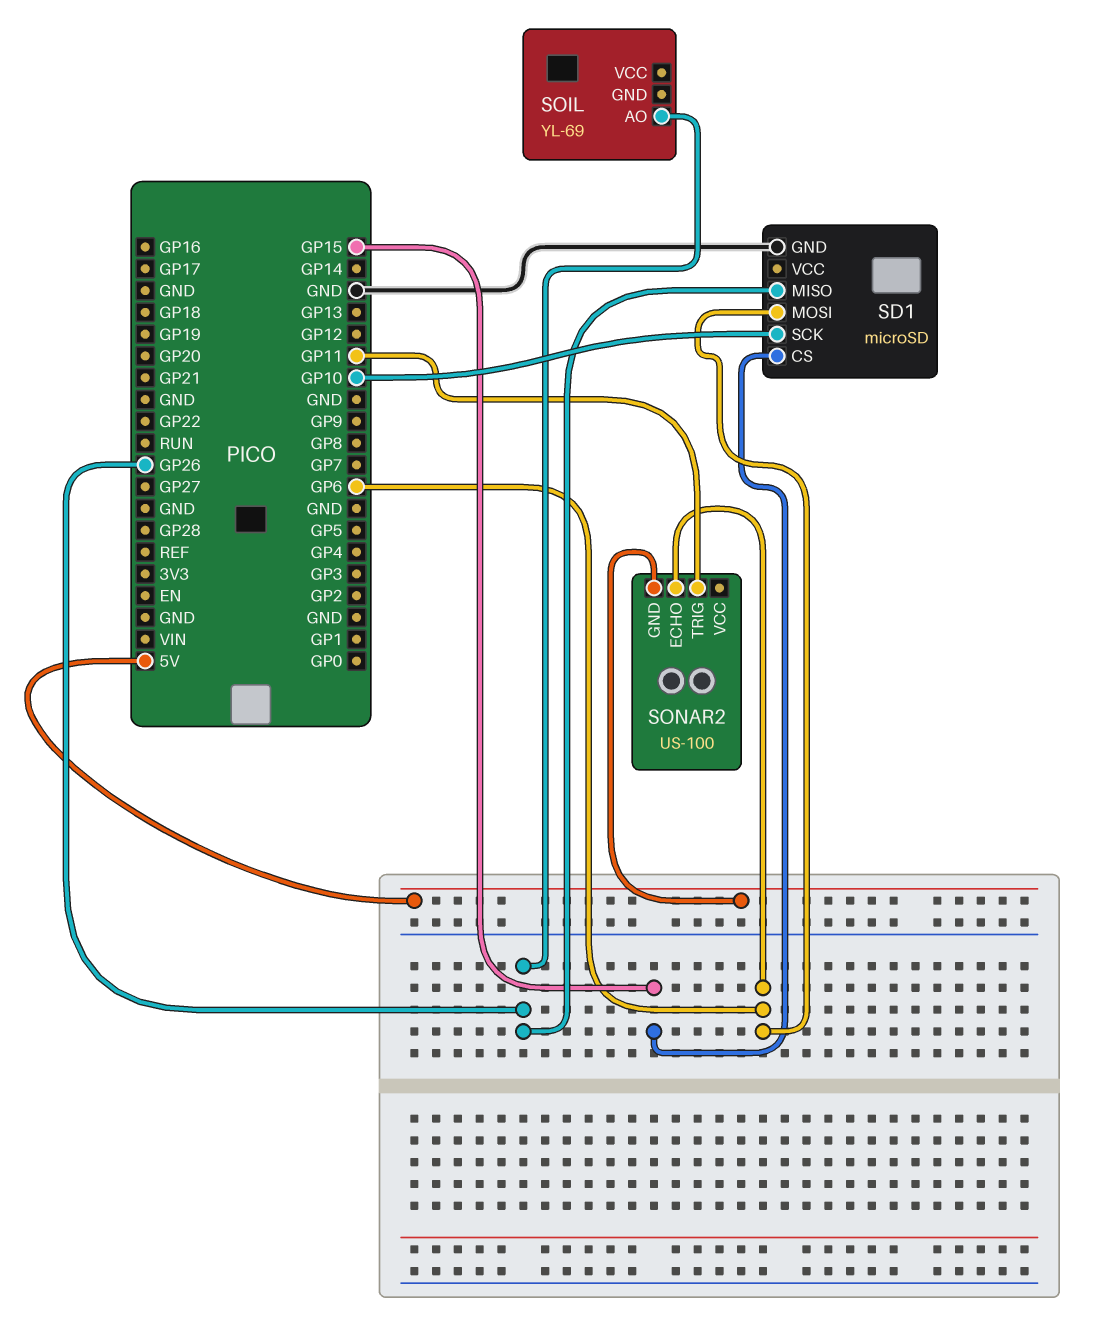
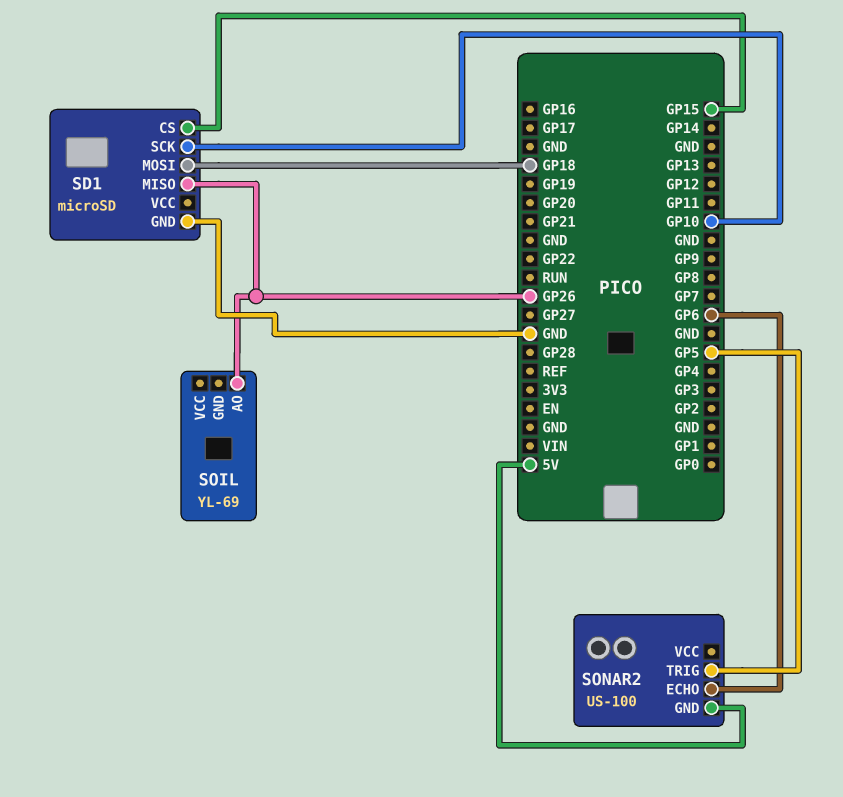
SD1 pin MOSI: GP6 -> GP18
SONAR2 pin TRIG: GP11 -> GP5

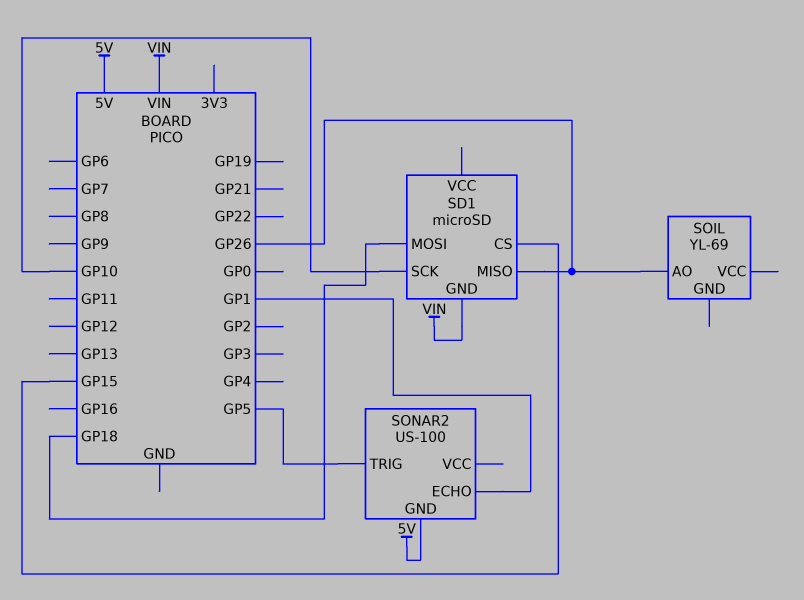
SD1 pin GND: GND -> VIN
SONAR2 pin ECHO: GP6 -> GP1

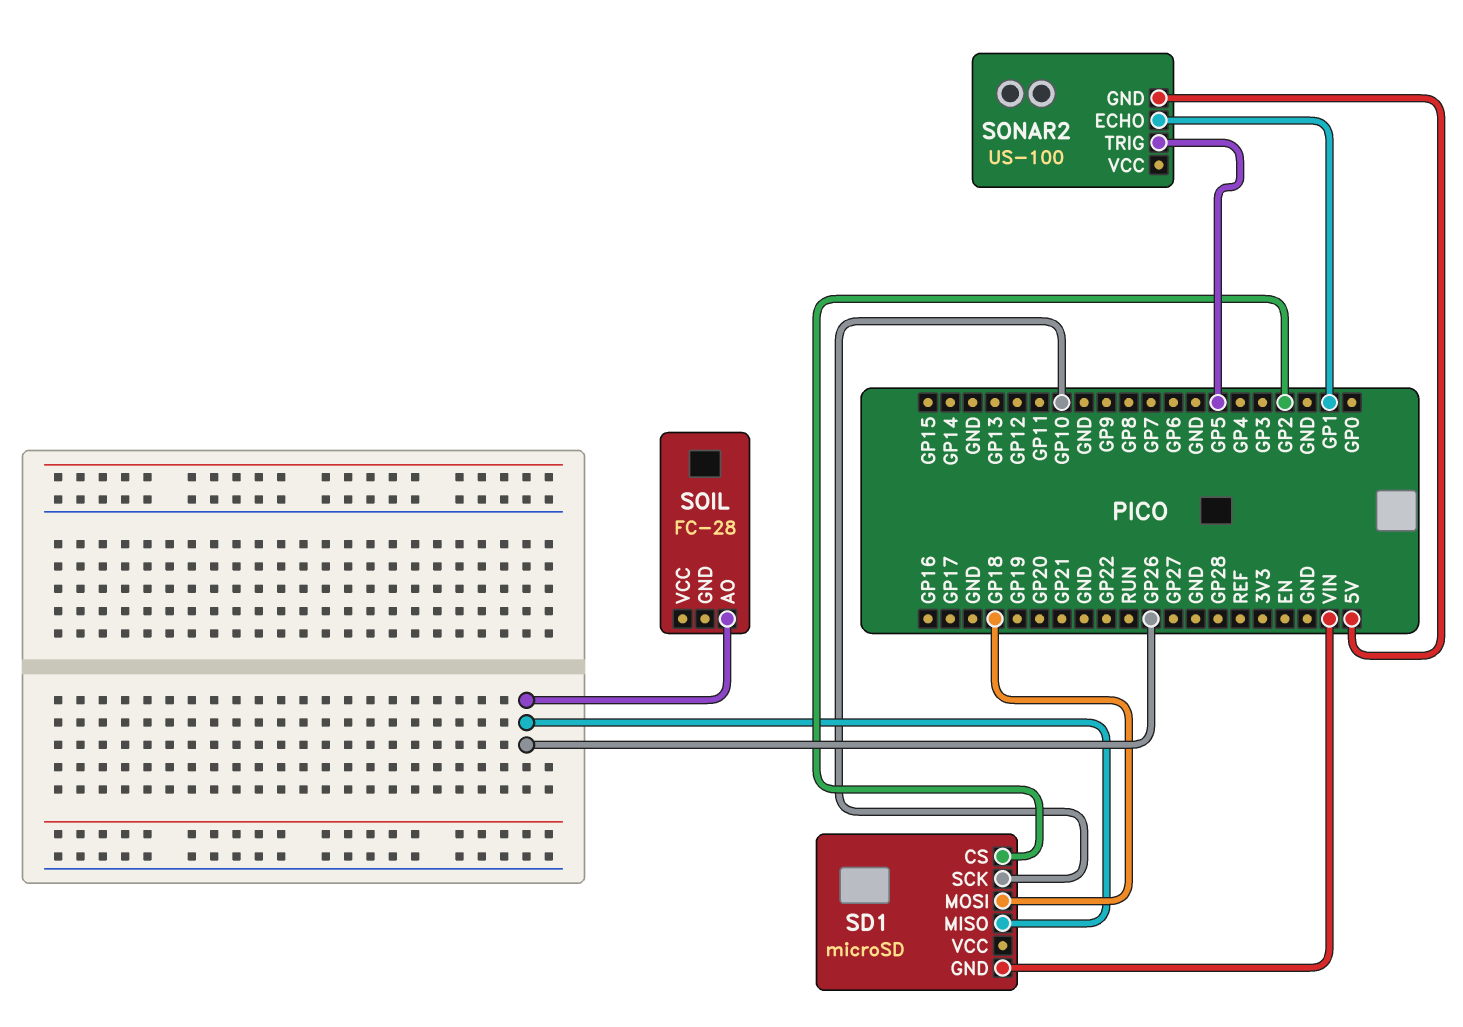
SD1 pin CS: GP15 -> GP2
SOIL: YL-69 -> FC-28

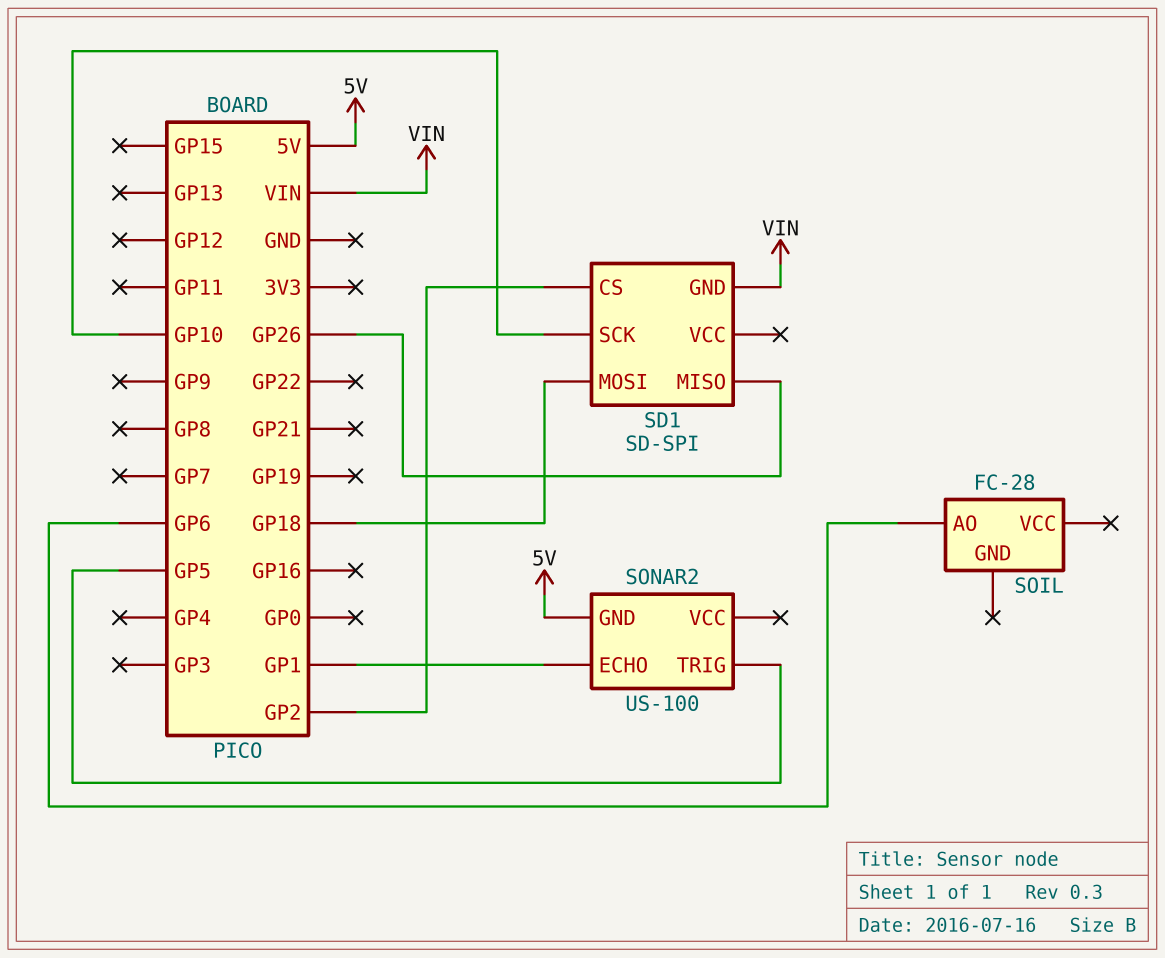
SD1: microSD -> SD-SPI
SOIL pin AO: GP26 -> GP6

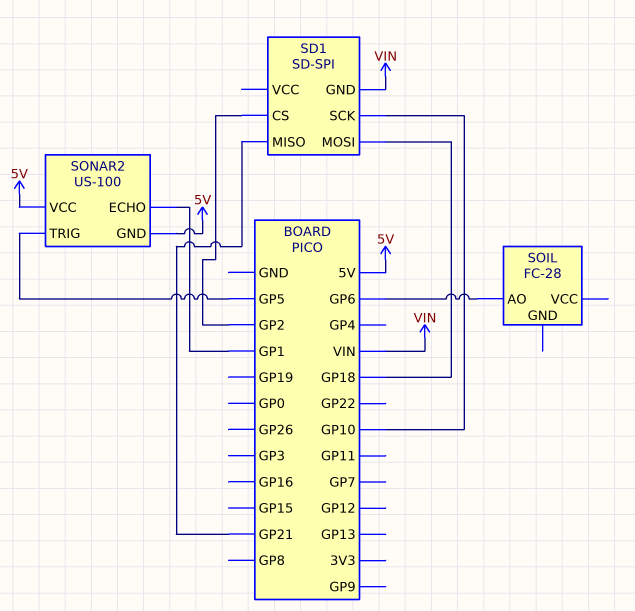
SD1 pin MISO: GP26 -> GP21
SONAR2 pin VCC: none -> 5V

